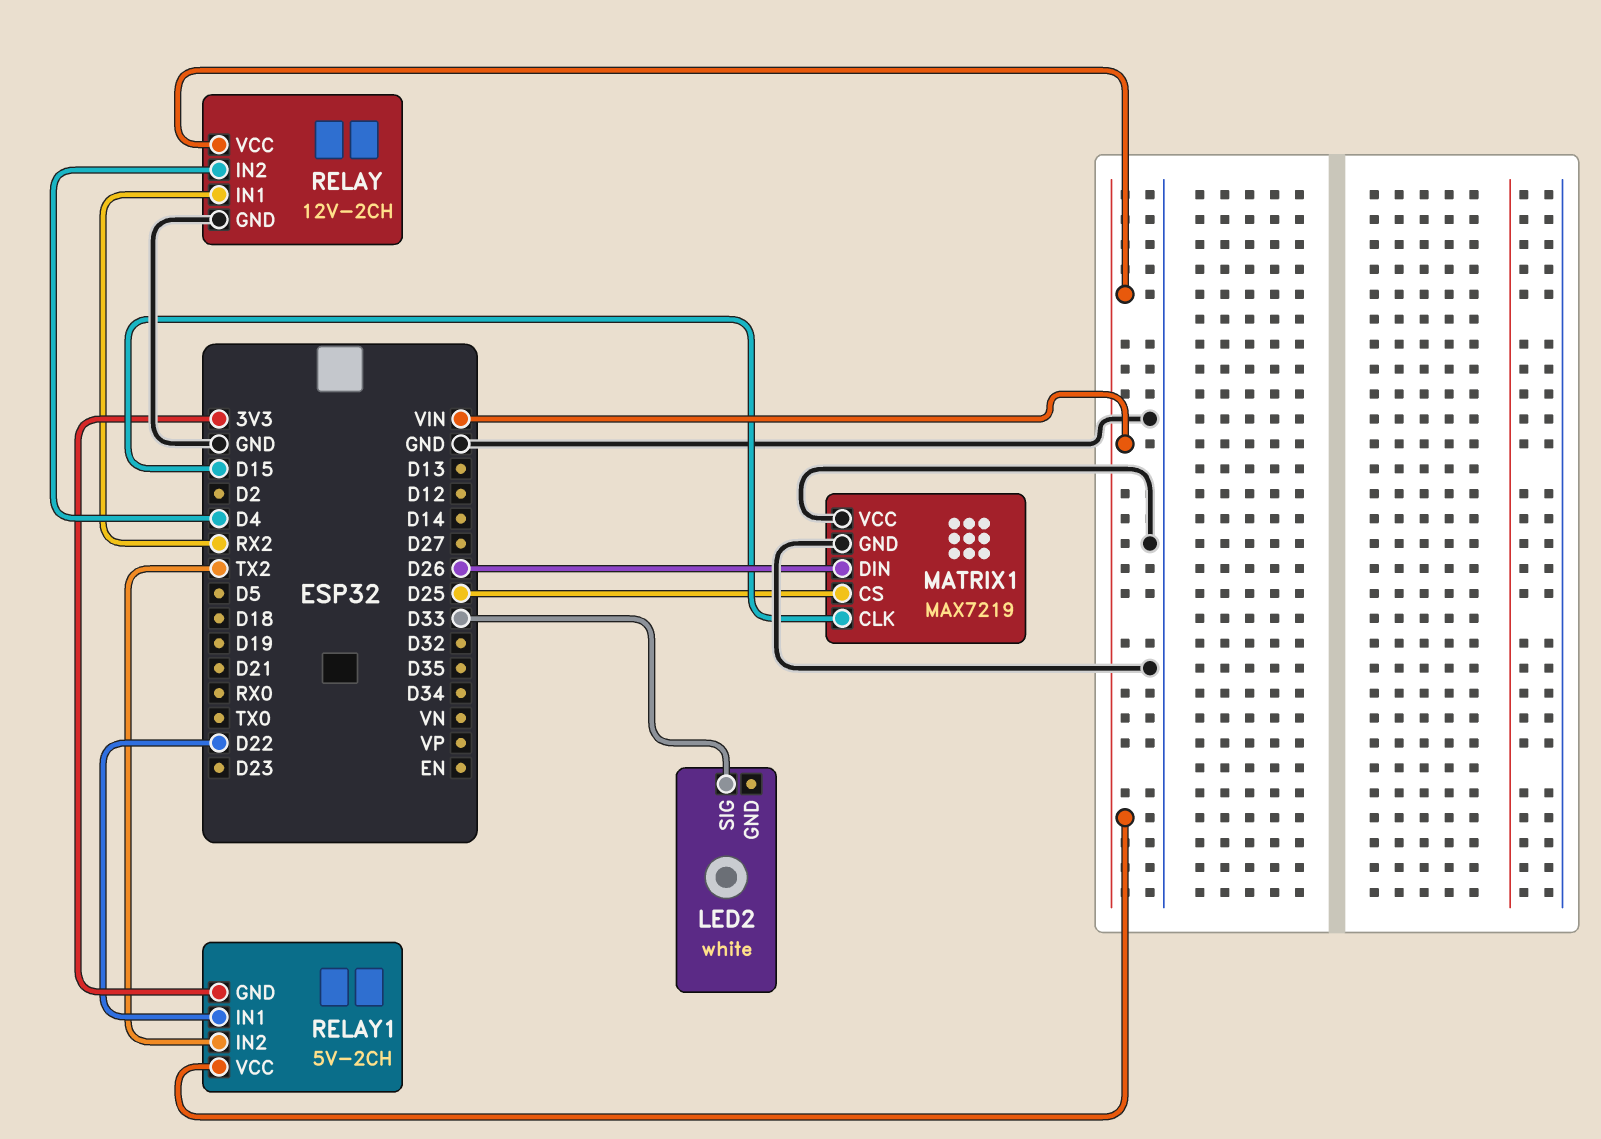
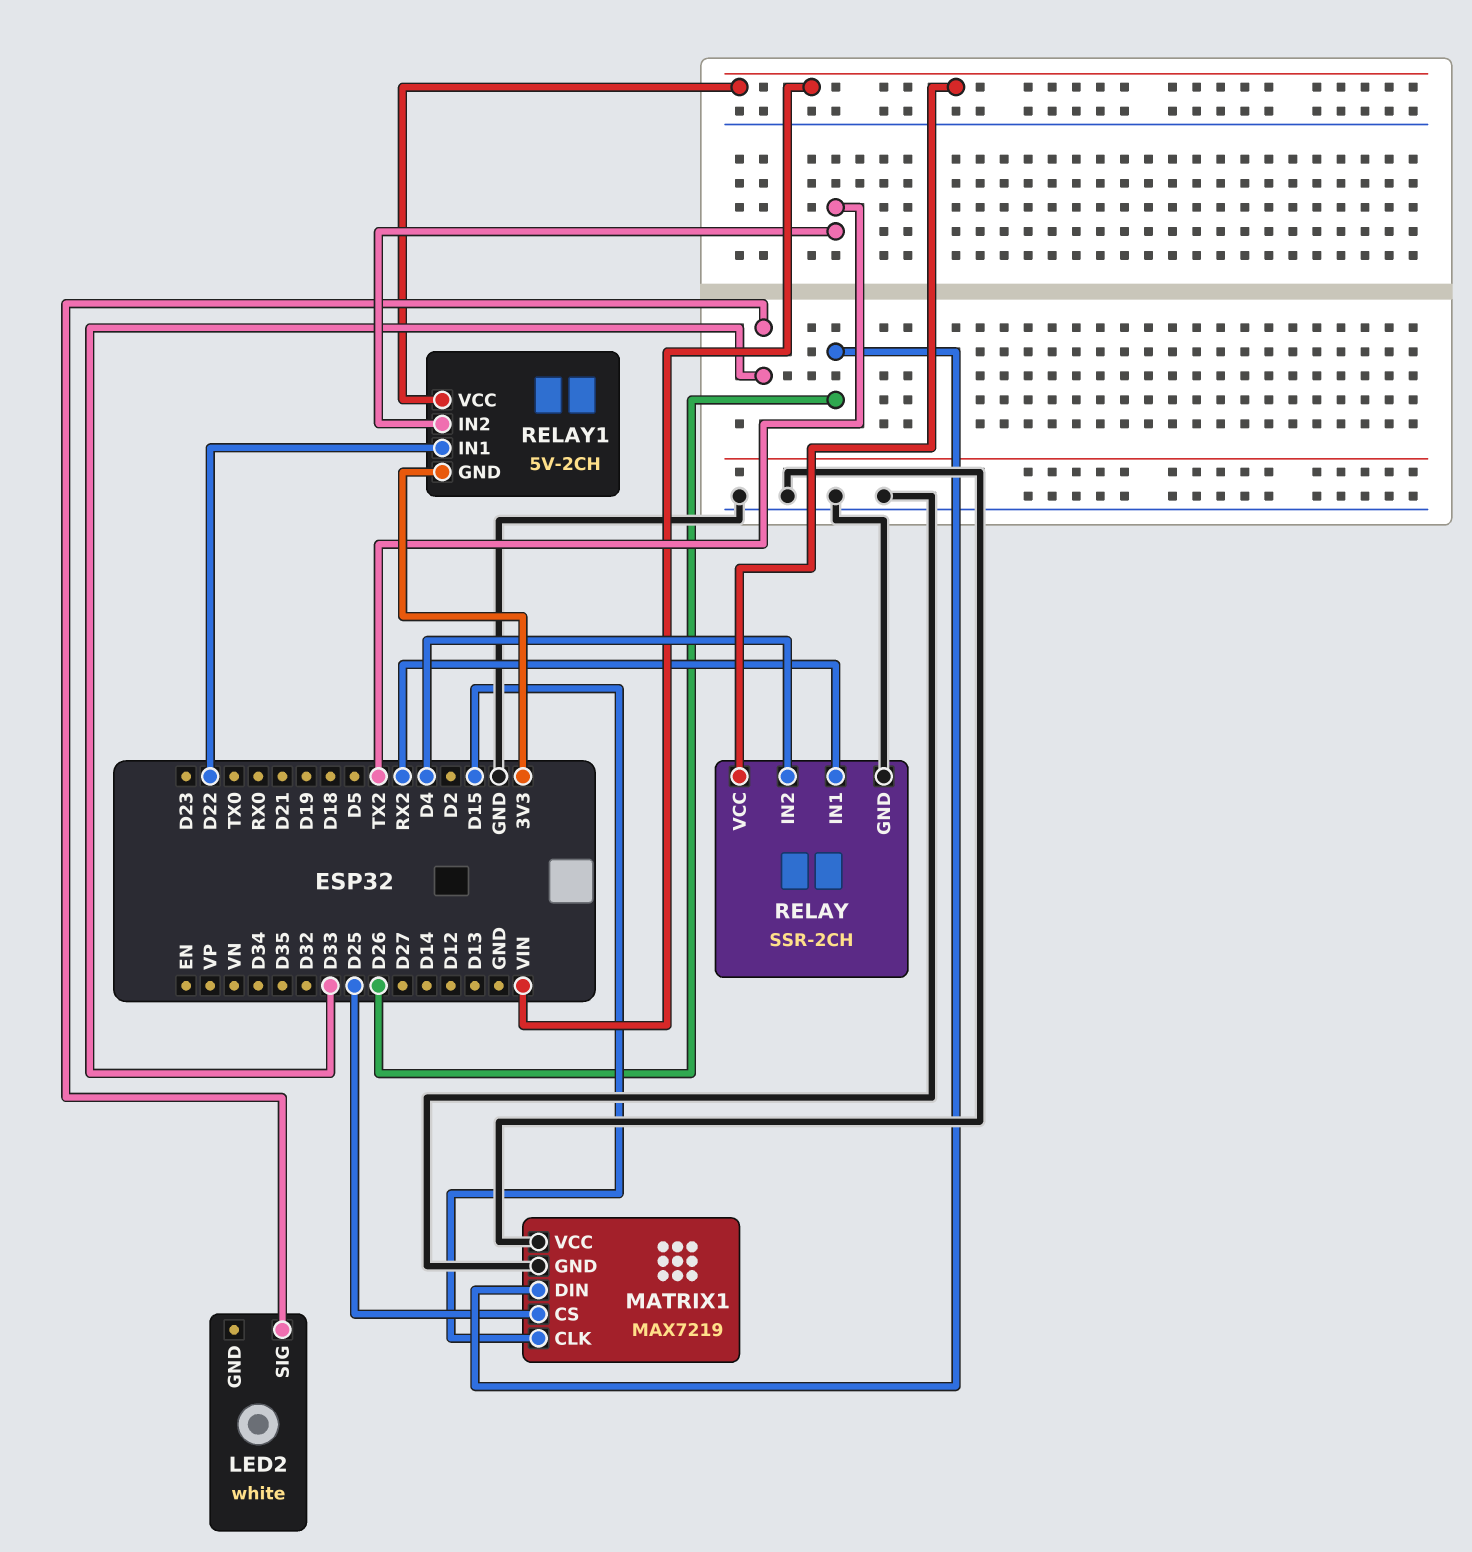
RELAY: 12V-2CH -> SSR-2CH

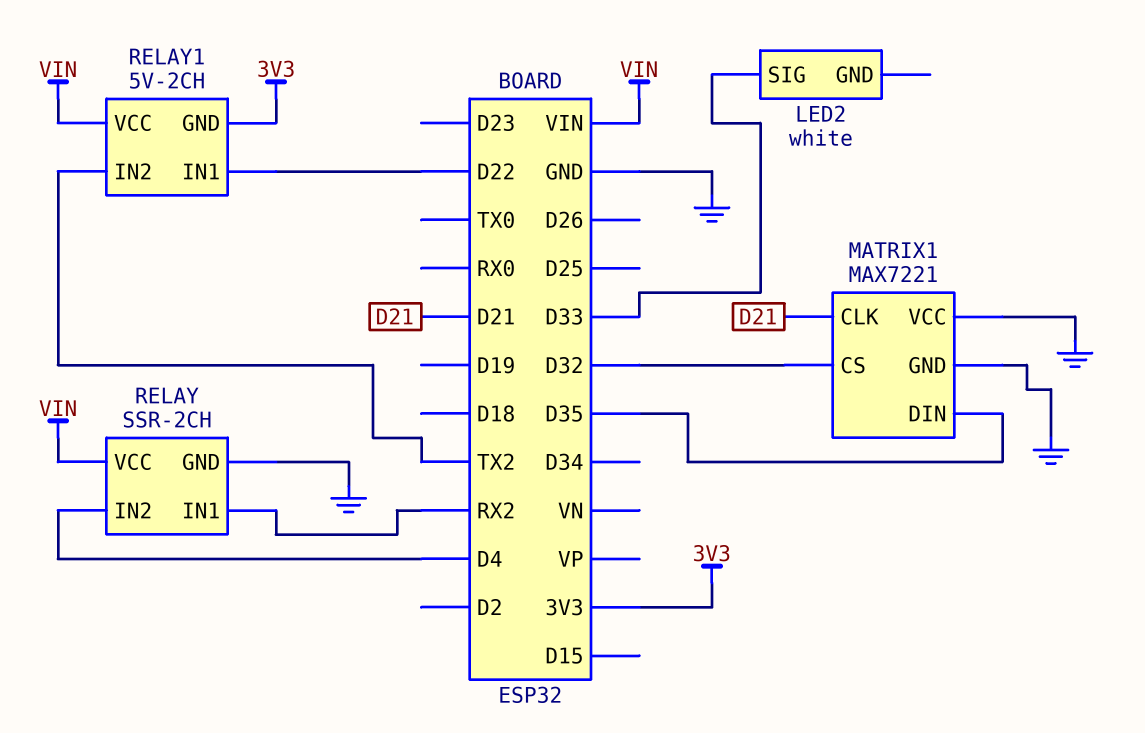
MATRIX1: MAX7219 -> MAX7221
MATRIX1 pin CLK: D15 -> D21
MATRIX1 pin CS: D25 -> D32
MATRIX1 pin DIN: D26 -> D35

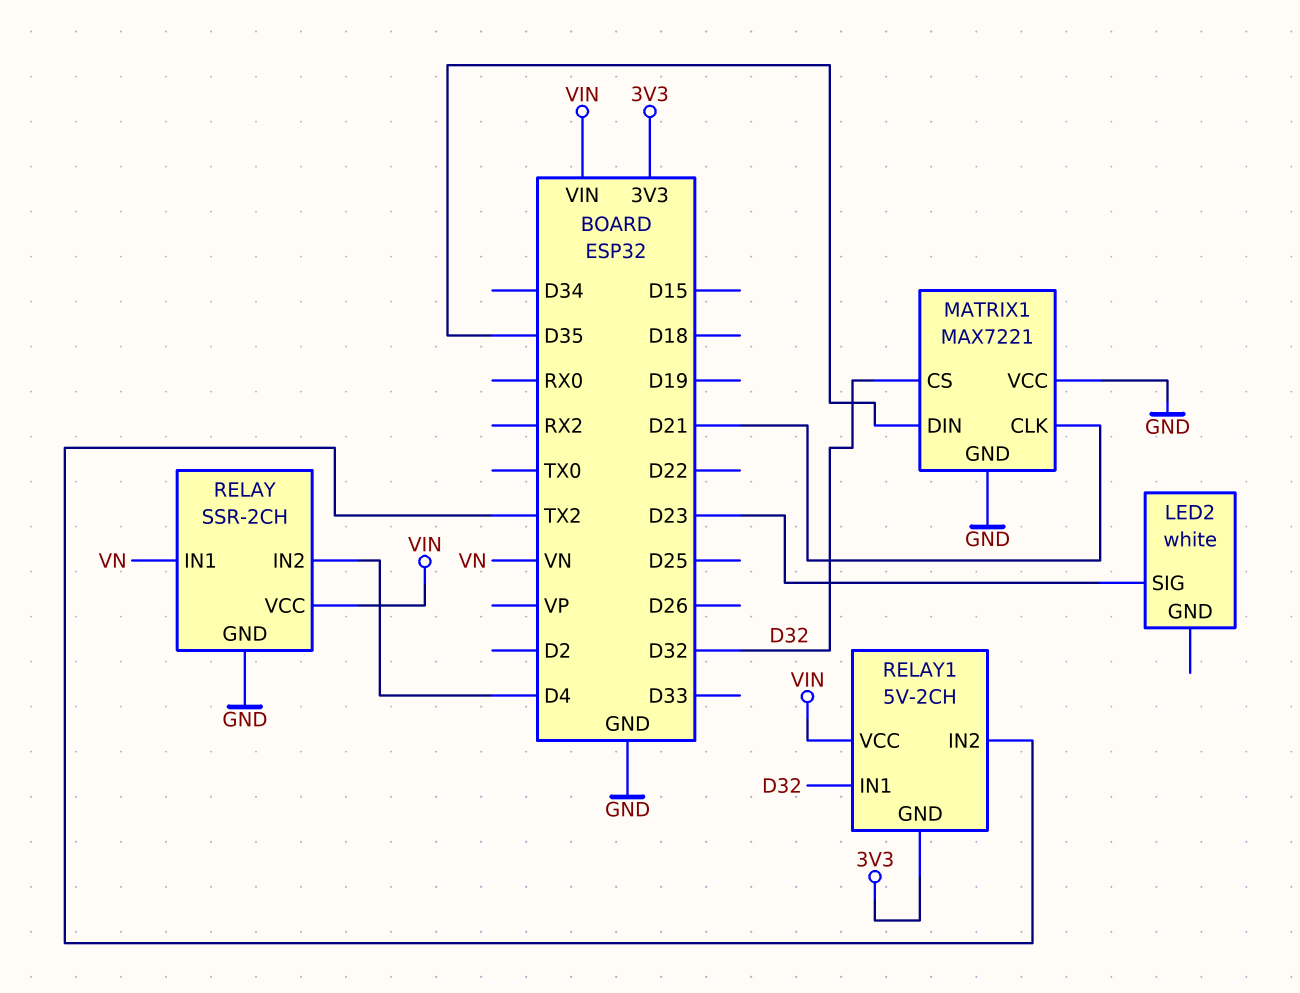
LED2 pin SIG: D33 -> D23
RELAY pin IN1: RX2 -> VN
RELAY1 pin IN1: D22 -> D32

